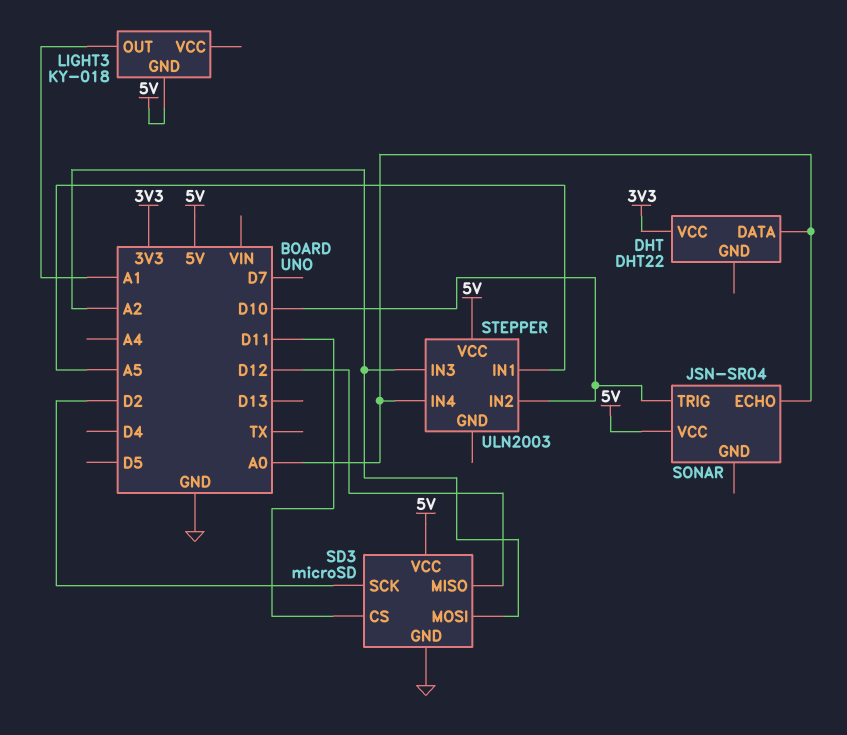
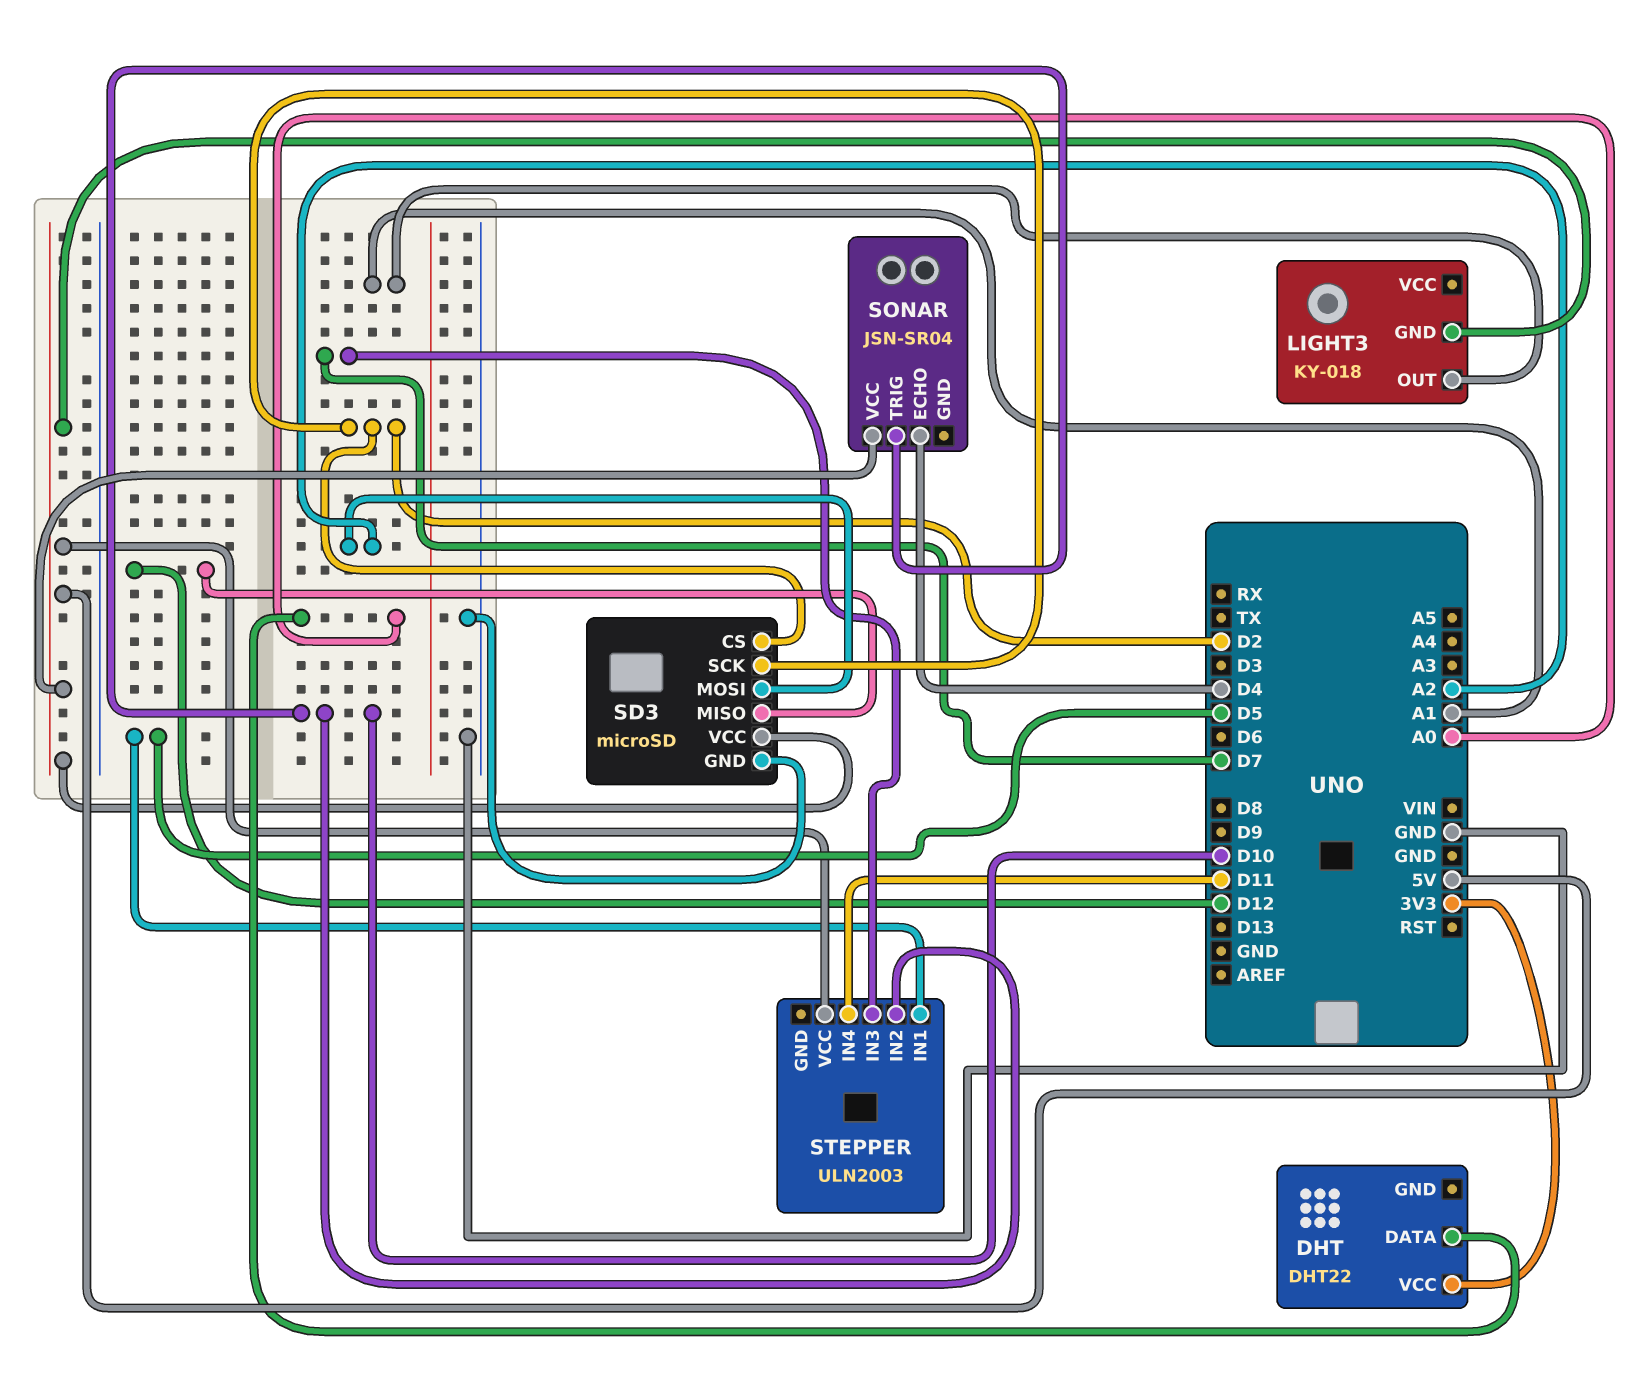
SD3 pin CS: D11 -> D2
SONAR pin ECHO: A0 -> D4
STEPPER pin IN1: A5 -> D5
STEPPER pin IN3: A2 -> D7
STEPPER pin IN4: A0 -> D11

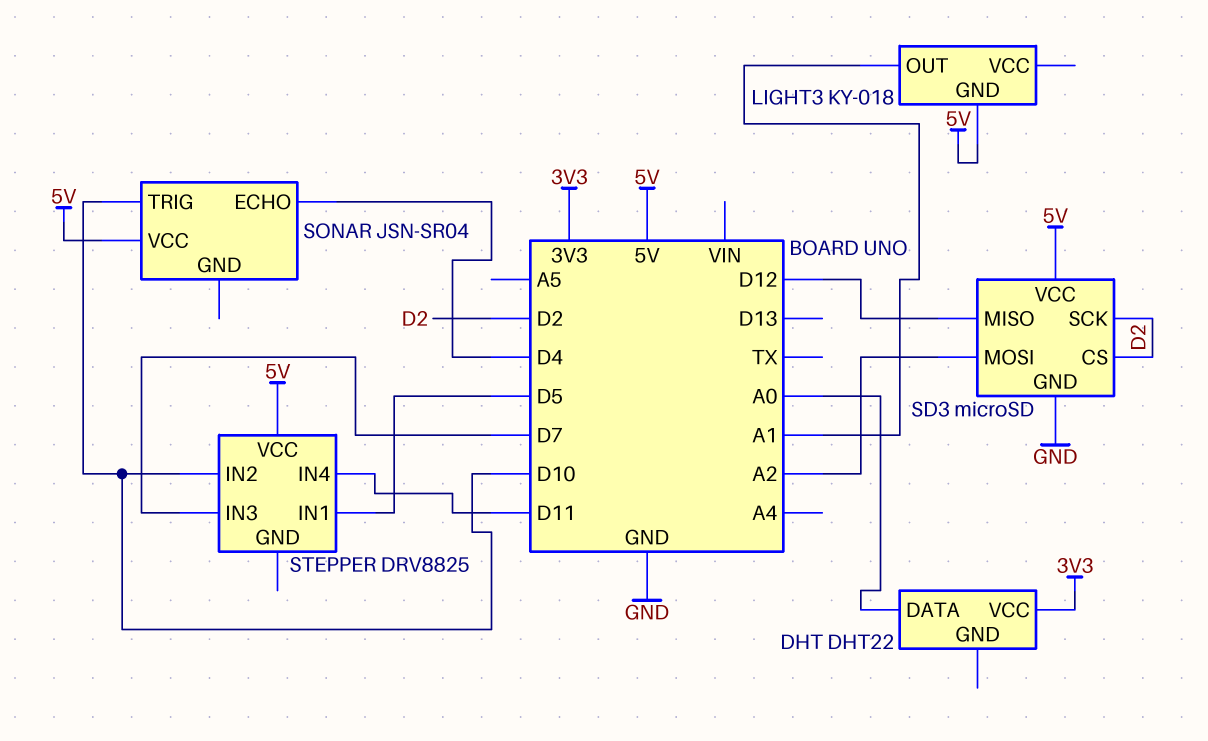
STEPPER: ULN2003 -> DRV8825

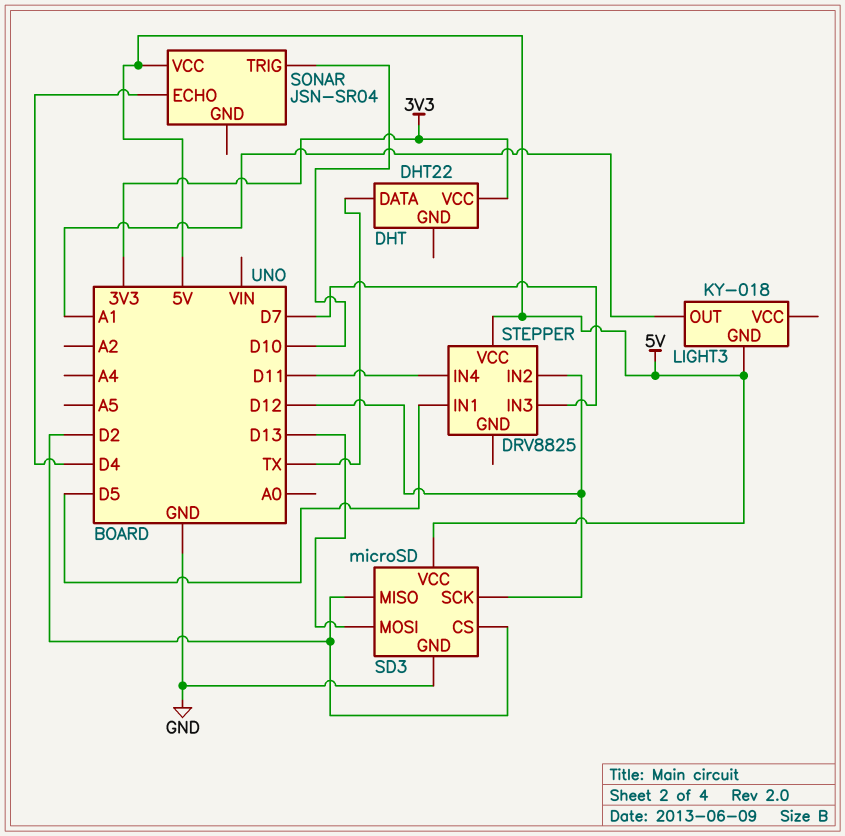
DHT pin DATA: A0 -> TX
SD3 pin MISO: D12 -> D2
SD3 pin MOSI: A2 -> D13
SD3 pin SCK: D2 -> D12
STEPPER pin IN2: D10 -> D12

